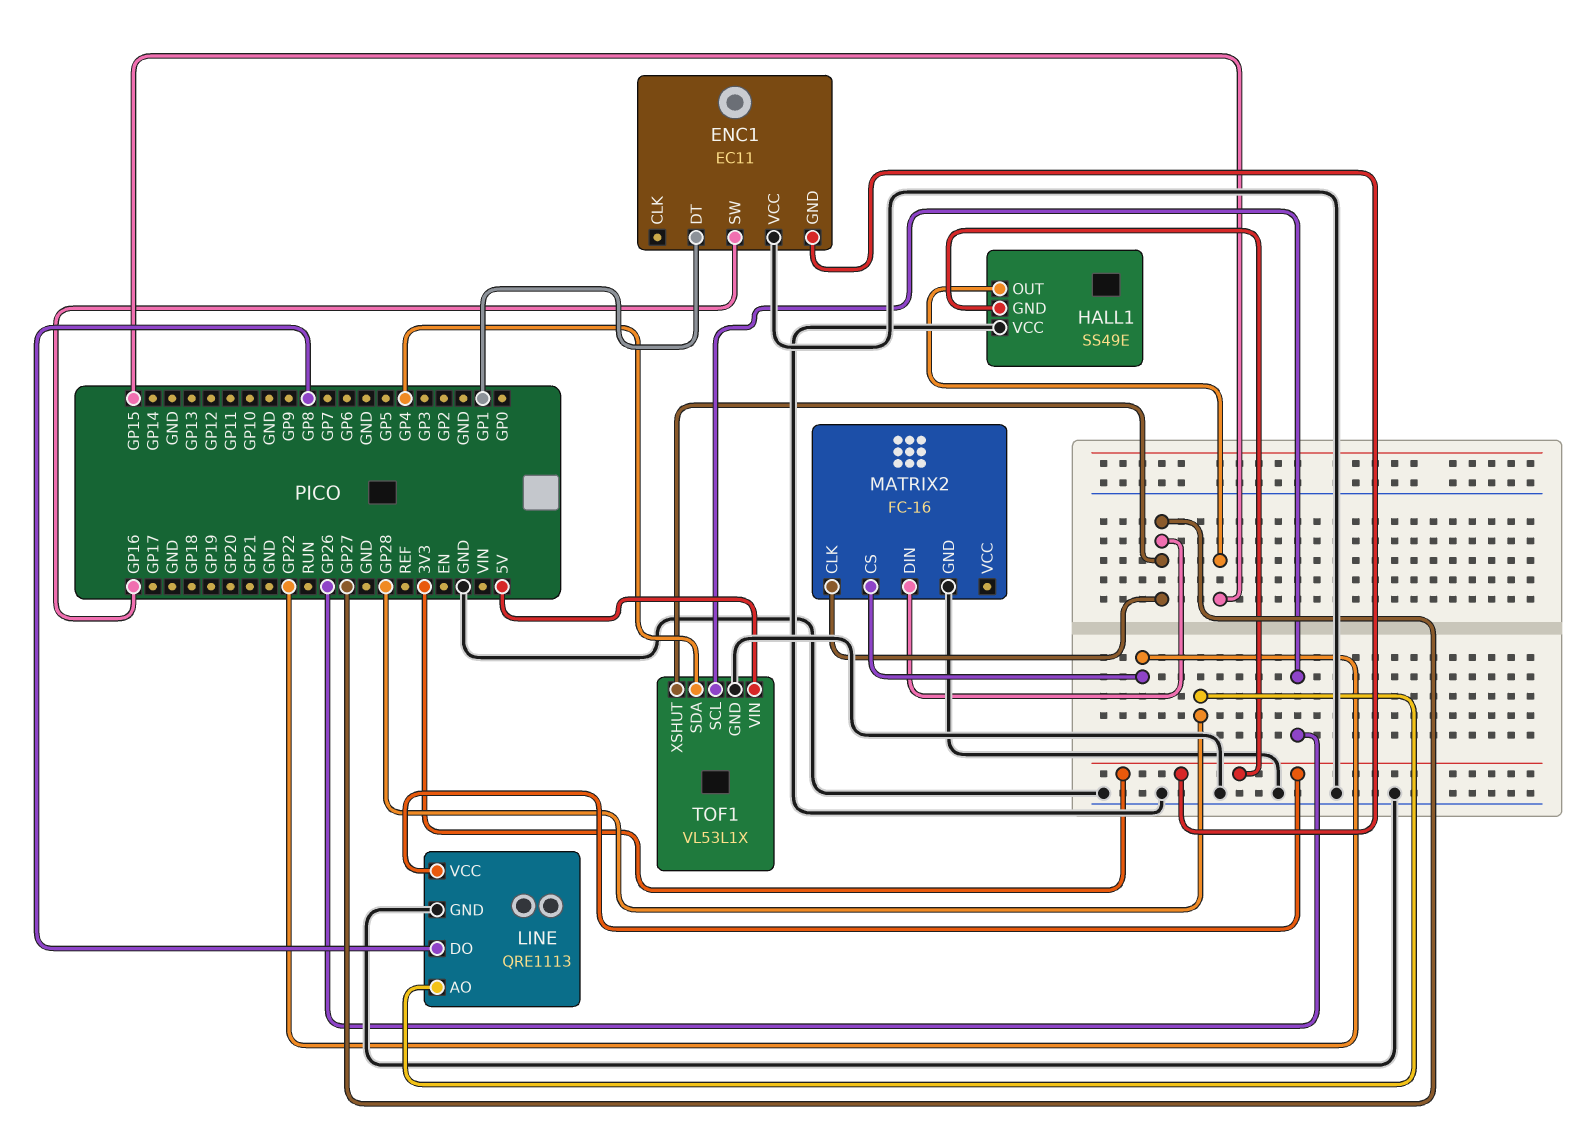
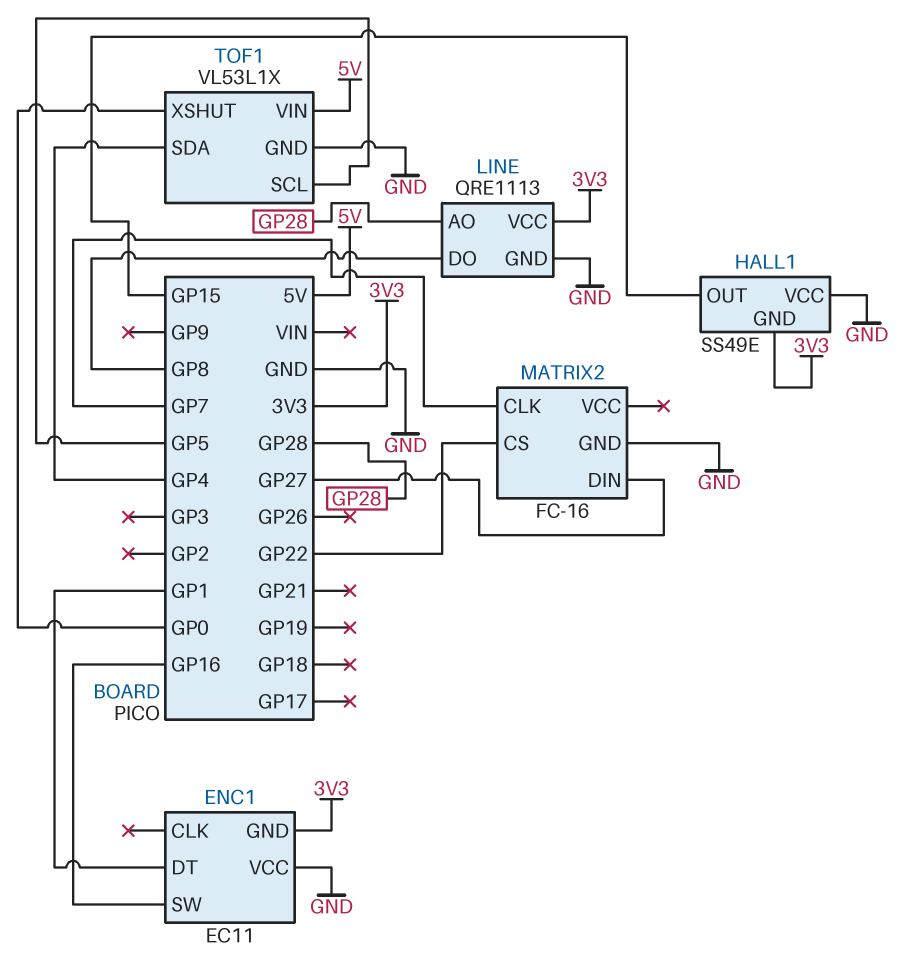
MATRIX2 pin CLK: GP27 -> GP7
TOF1 pin SCL: GP26 -> GP5
TOF1 pin XSHUT: GP27 -> GP0

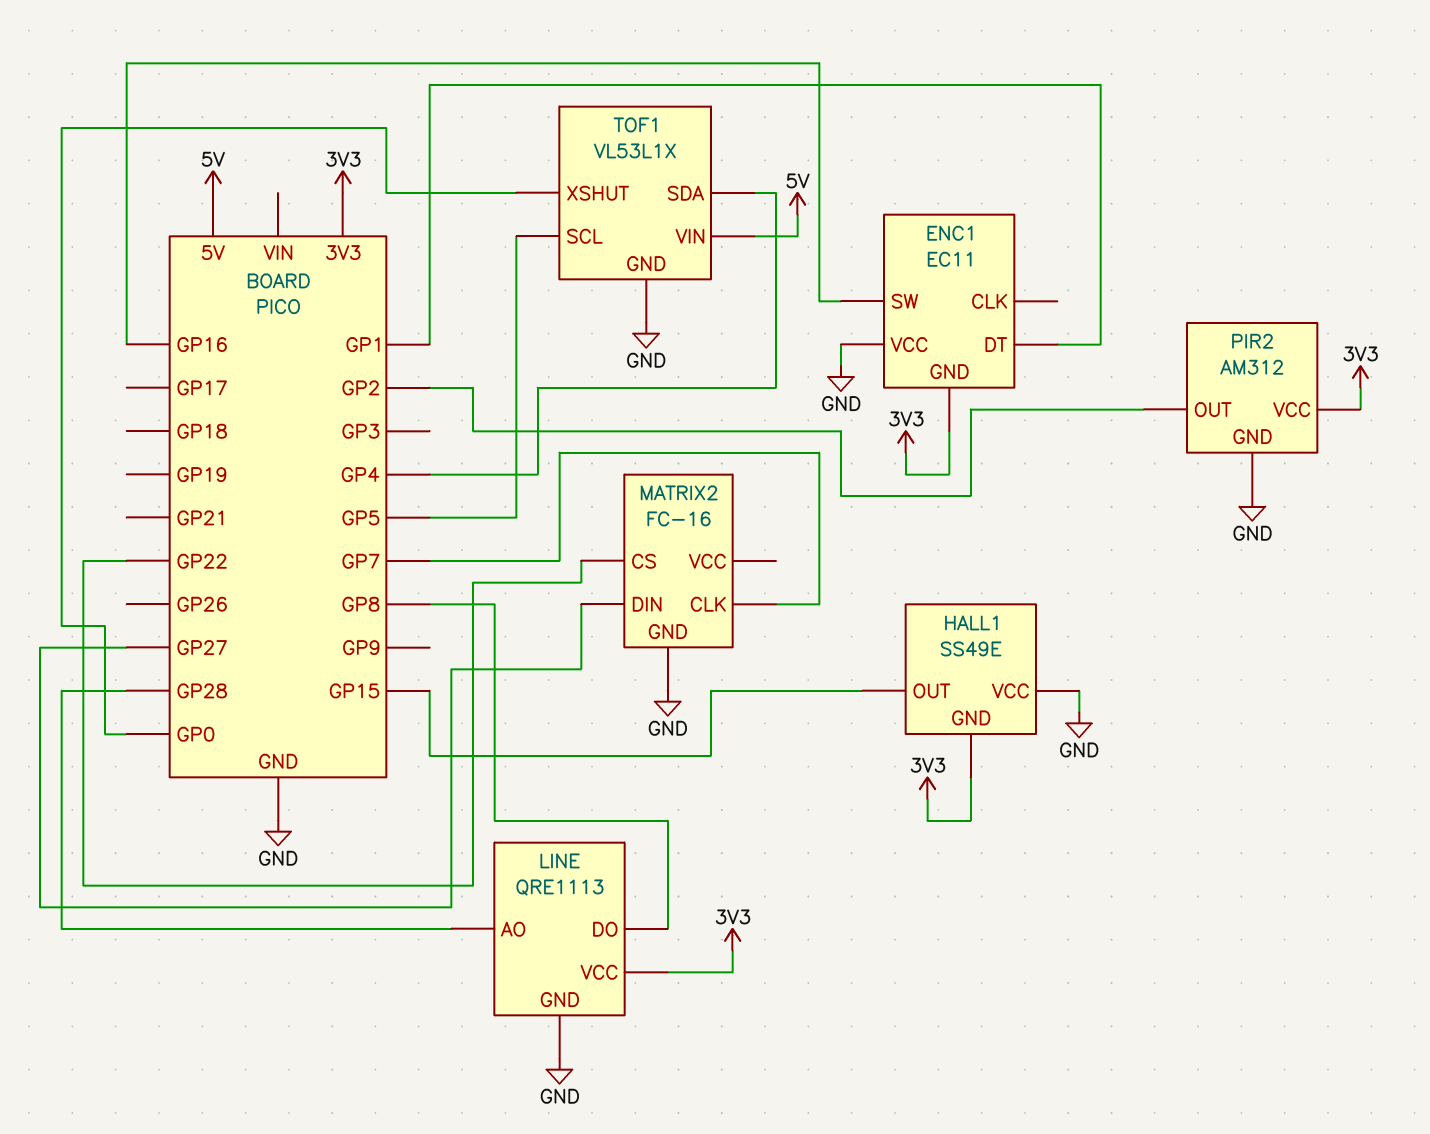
PIR2: none -> AM312
PIR2 pin GND: none -> GND
PIR2 pin OUT: none -> GP2
PIR2 pin VCC: none -> 3V3

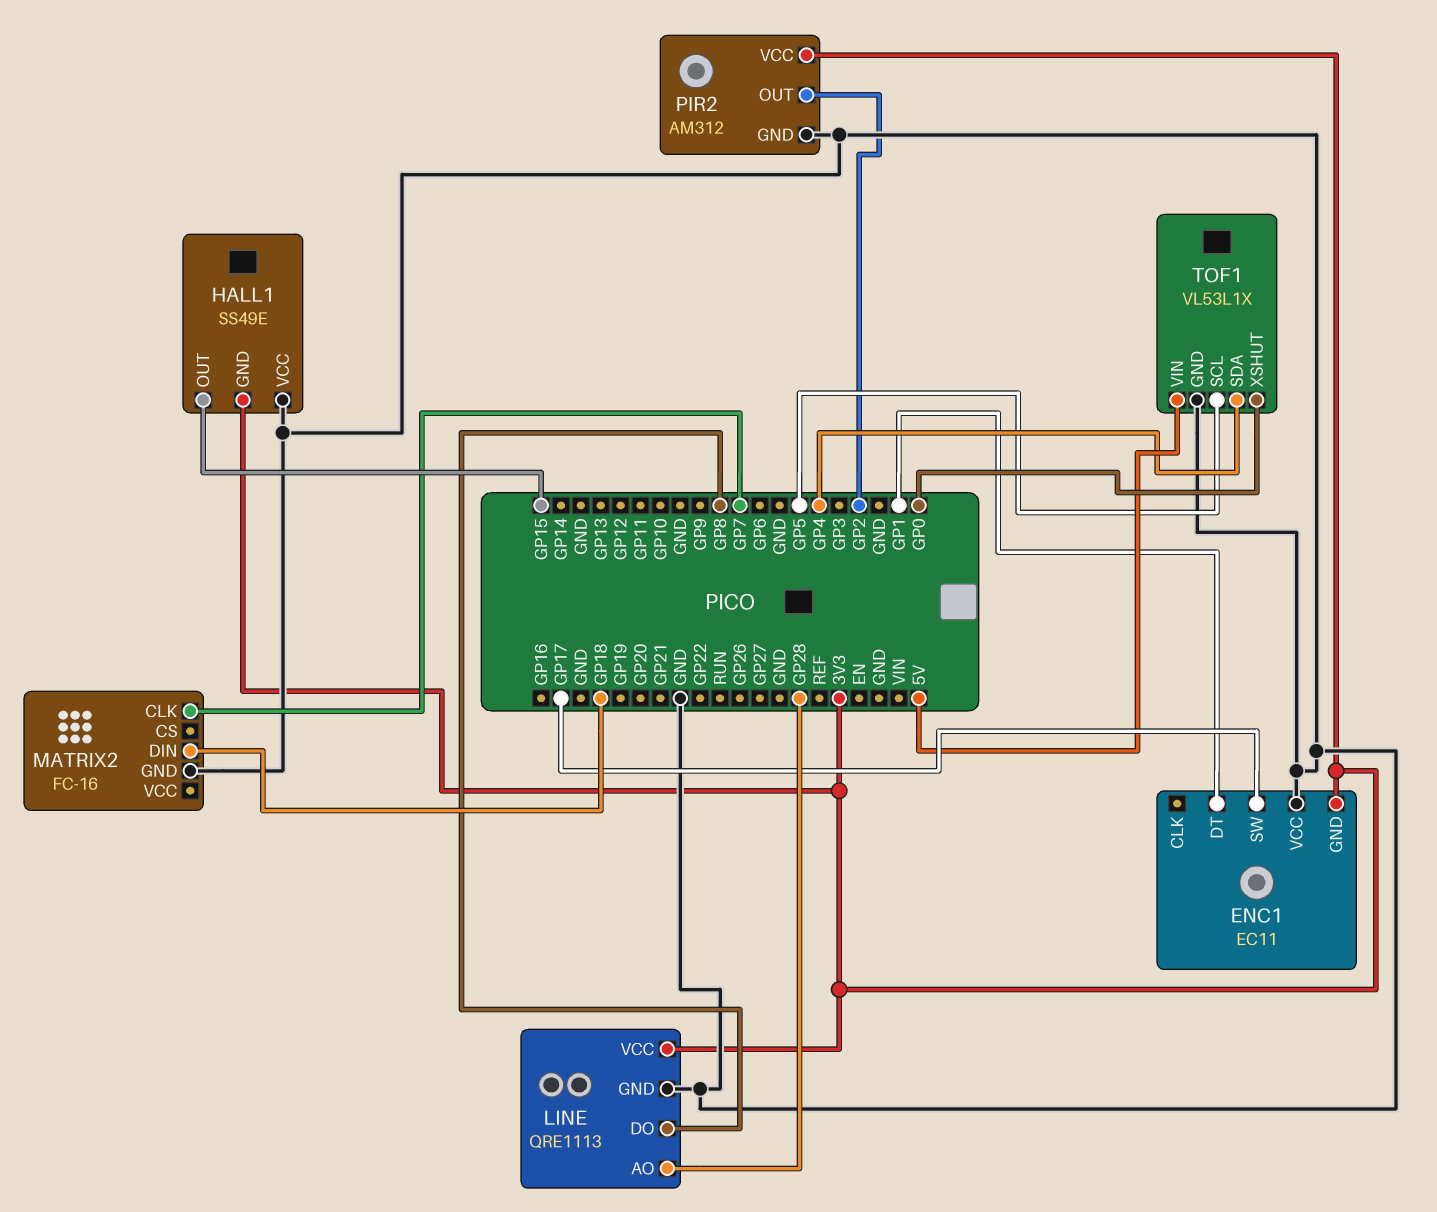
ENC1 pin SW: GP16 -> GP17
MATRIX2 pin CS: GP22 -> none
MATRIX2 pin DIN: GP27 -> GP18

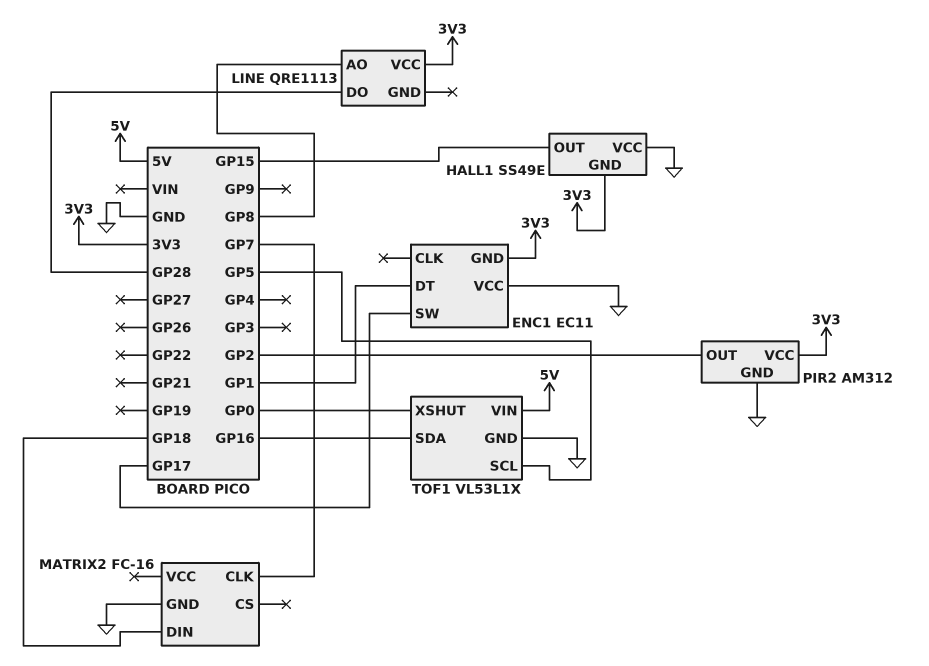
LINE pin AO: GP28 -> GP8
LINE pin DO: GP8 -> GP28
LINE pin GND: GND -> none
TOF1 pin SDA: GP4 -> GP16

